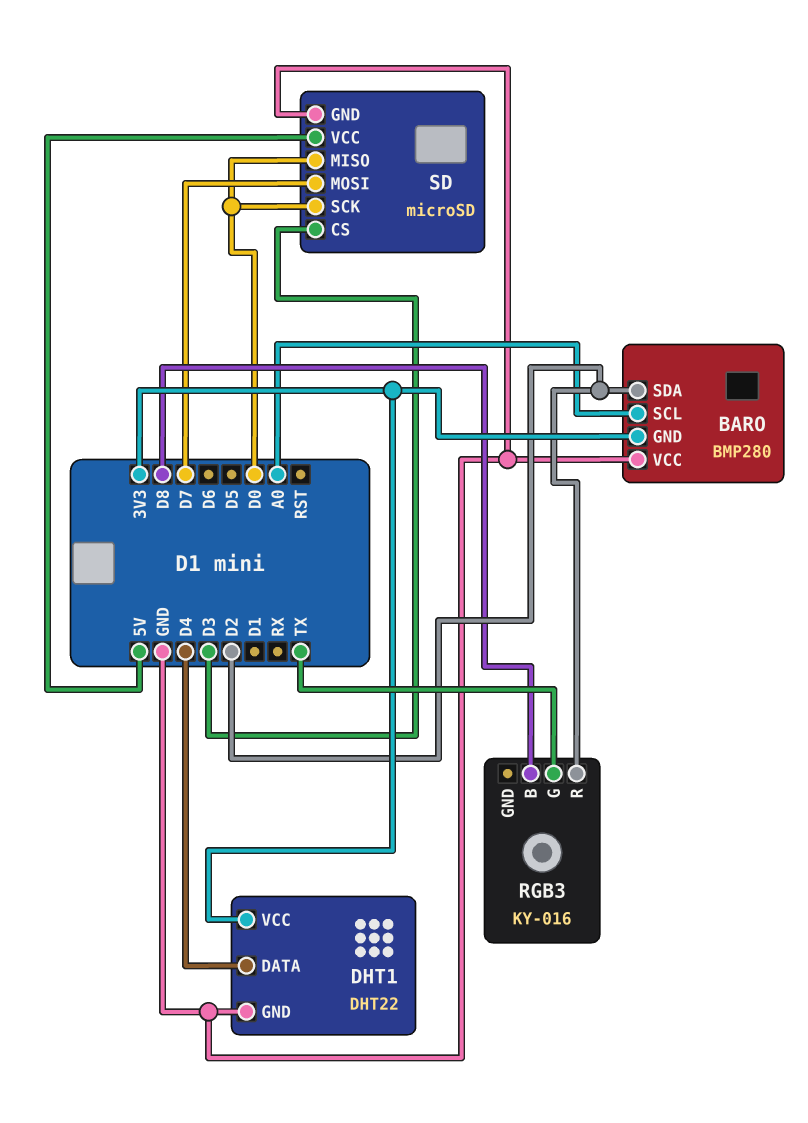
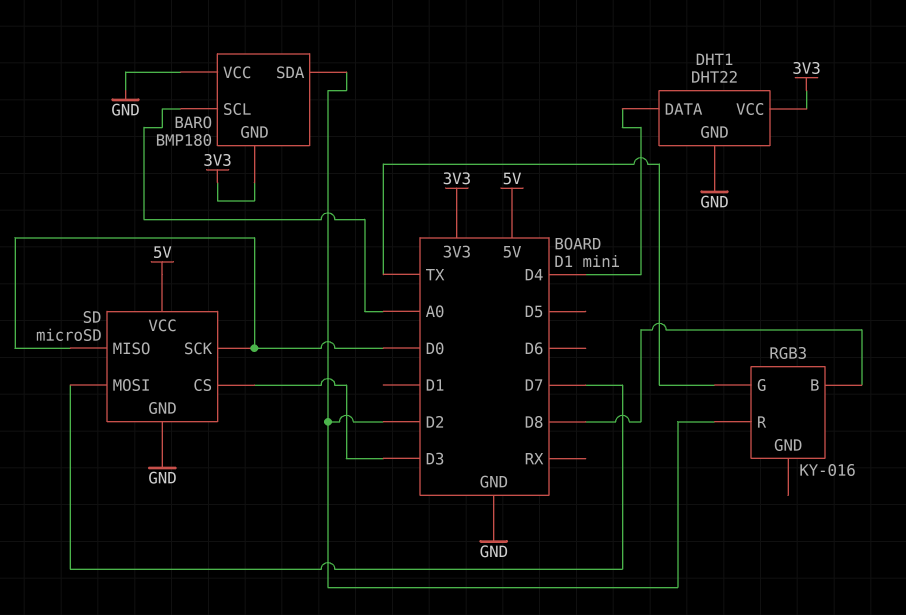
BARO: BMP280 -> BMP180

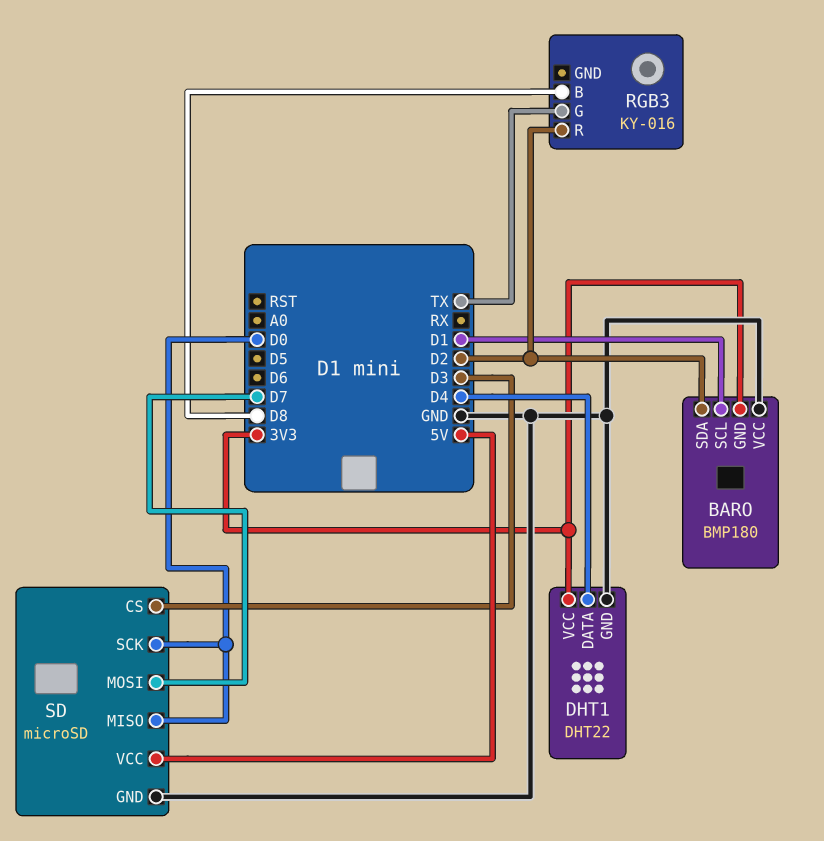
BARO pin SCL: A0 -> D1

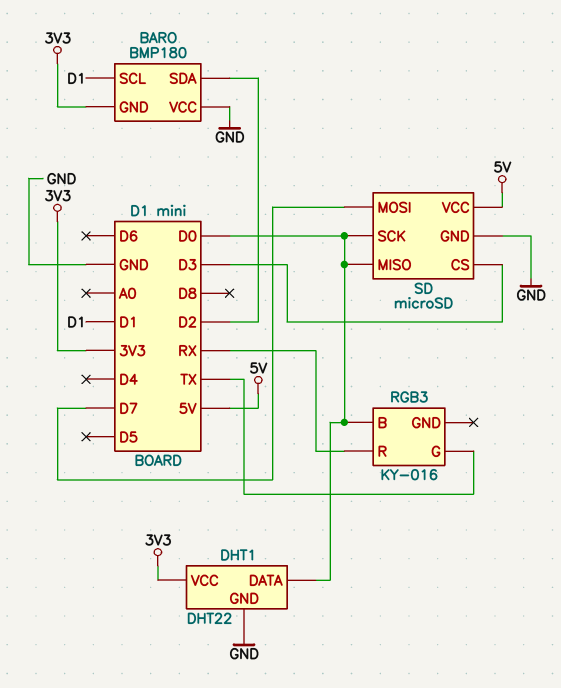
DHT1 pin DATA: D4 -> D0
RGB3 pin B: D8 -> D0
RGB3 pin R: D2 -> RX

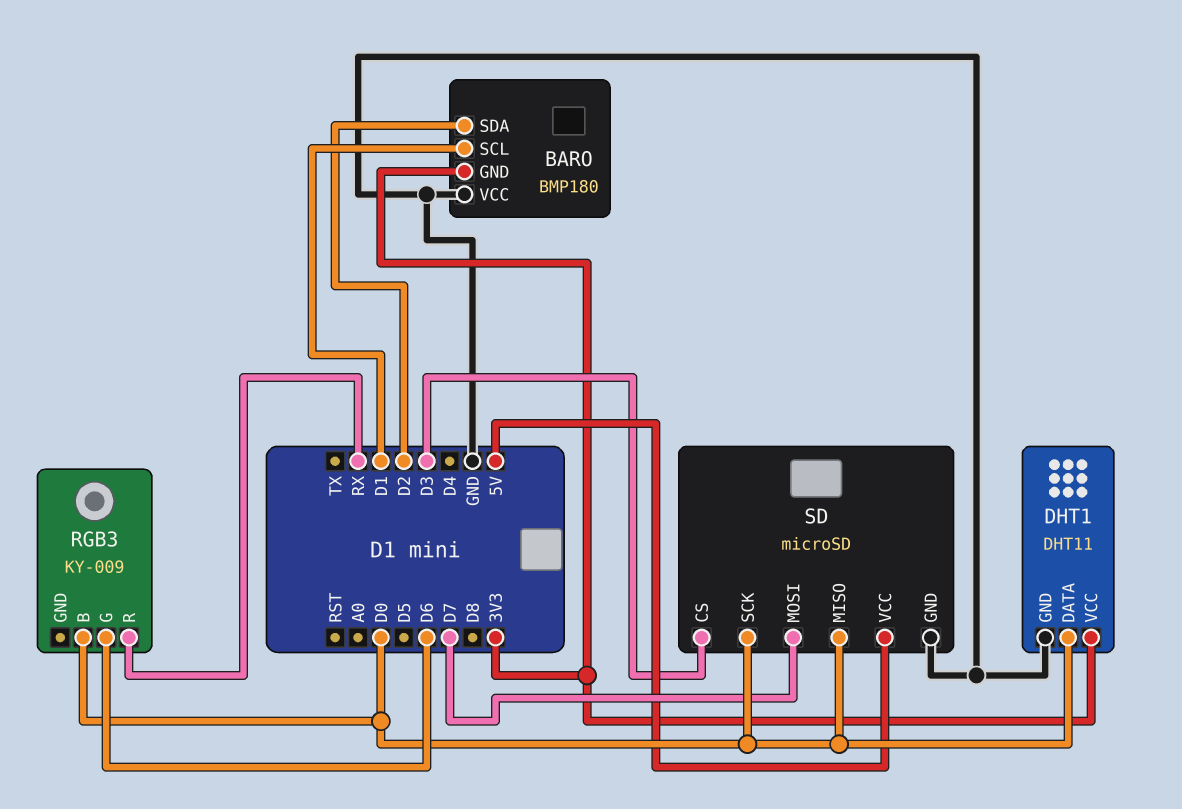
DHT1: DHT22 -> DHT11
RGB3: KY-016 -> KY-009
RGB3 pin G: TX -> D6

